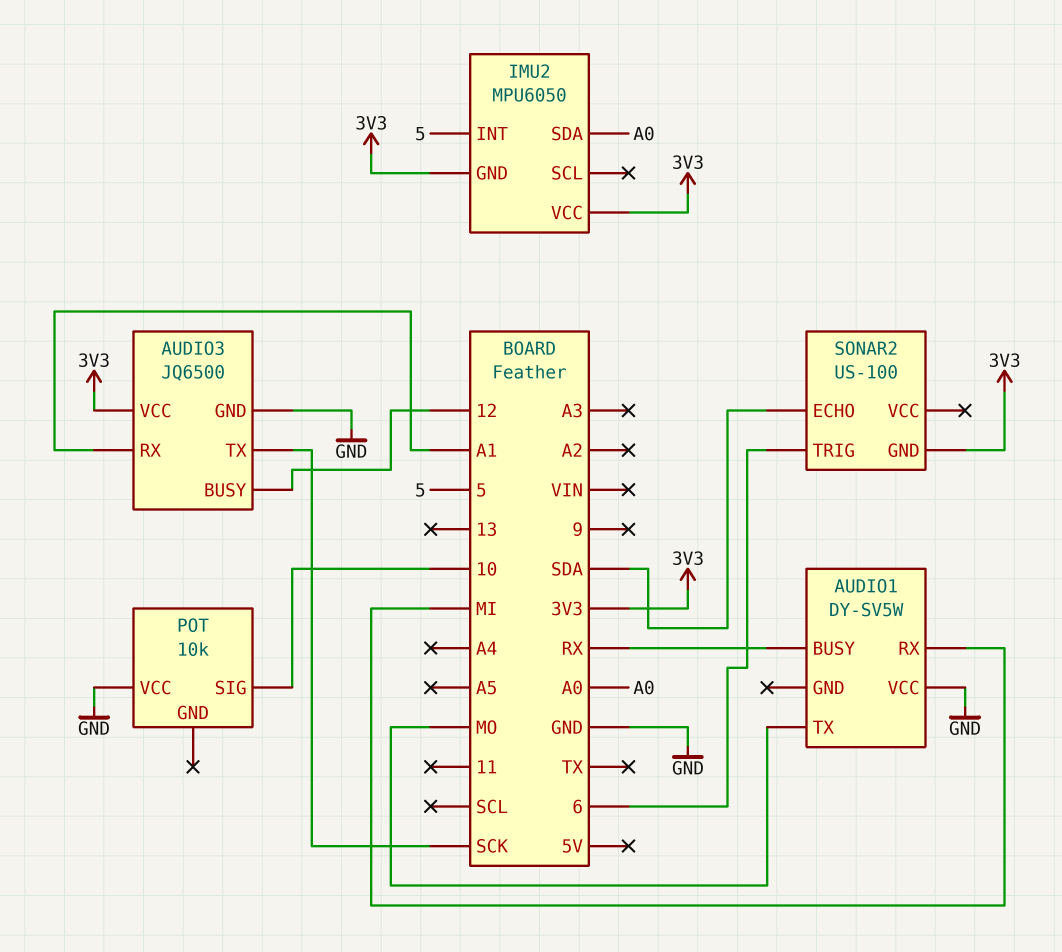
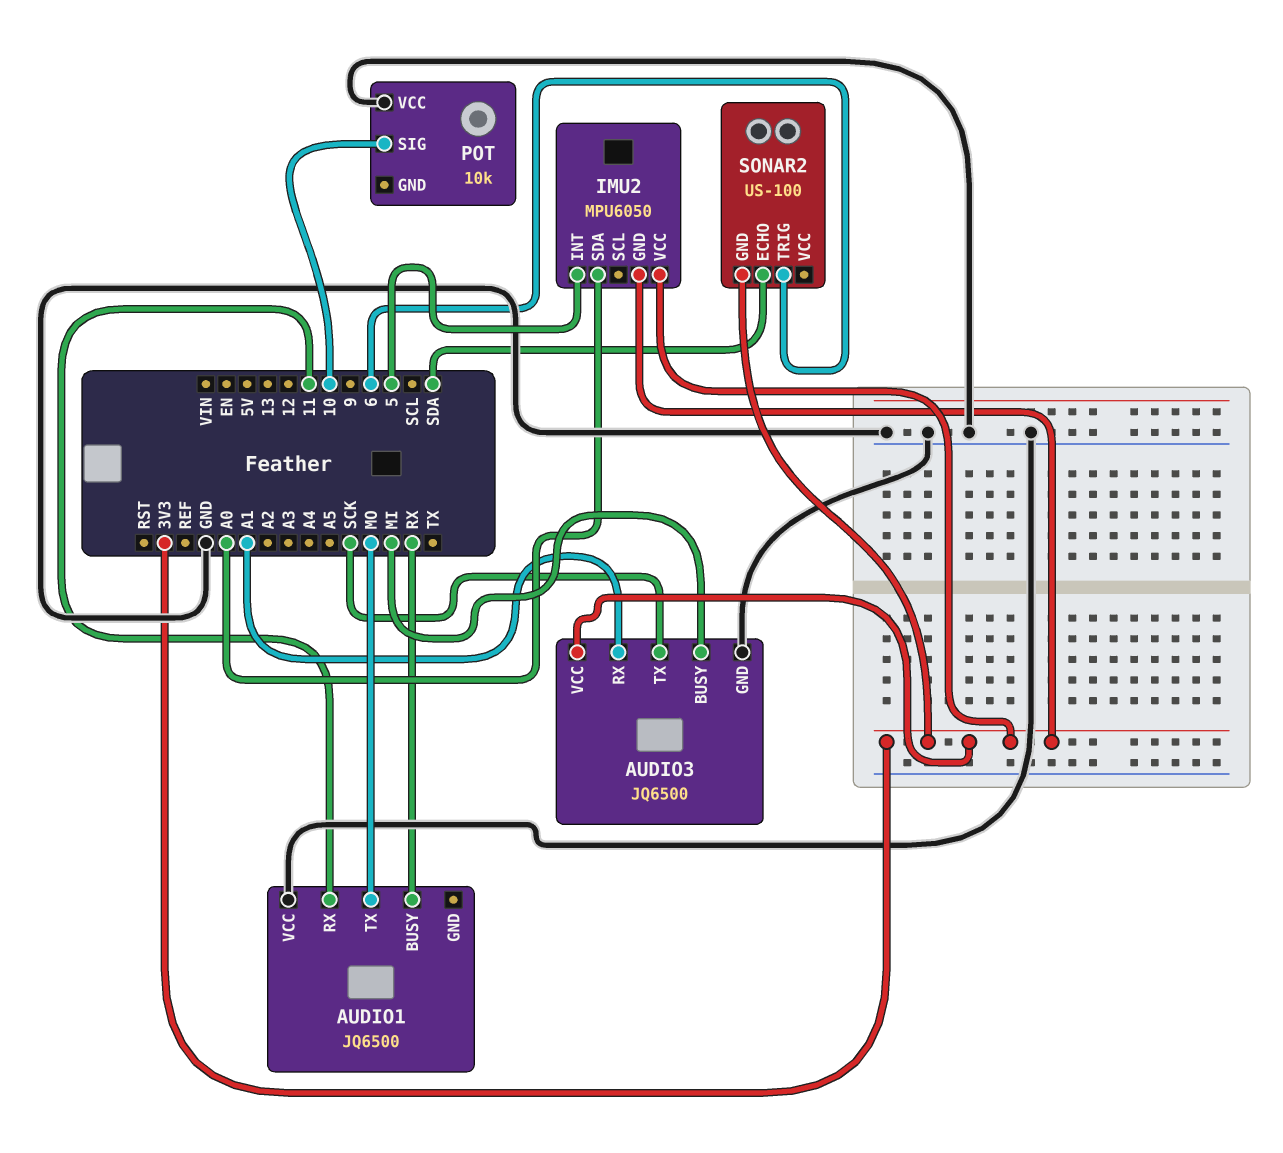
AUDIO1: DY-SV5W -> JQ6500
AUDIO1 pin RX: MI -> 11
AUDIO3 pin BUSY: 12 -> MI

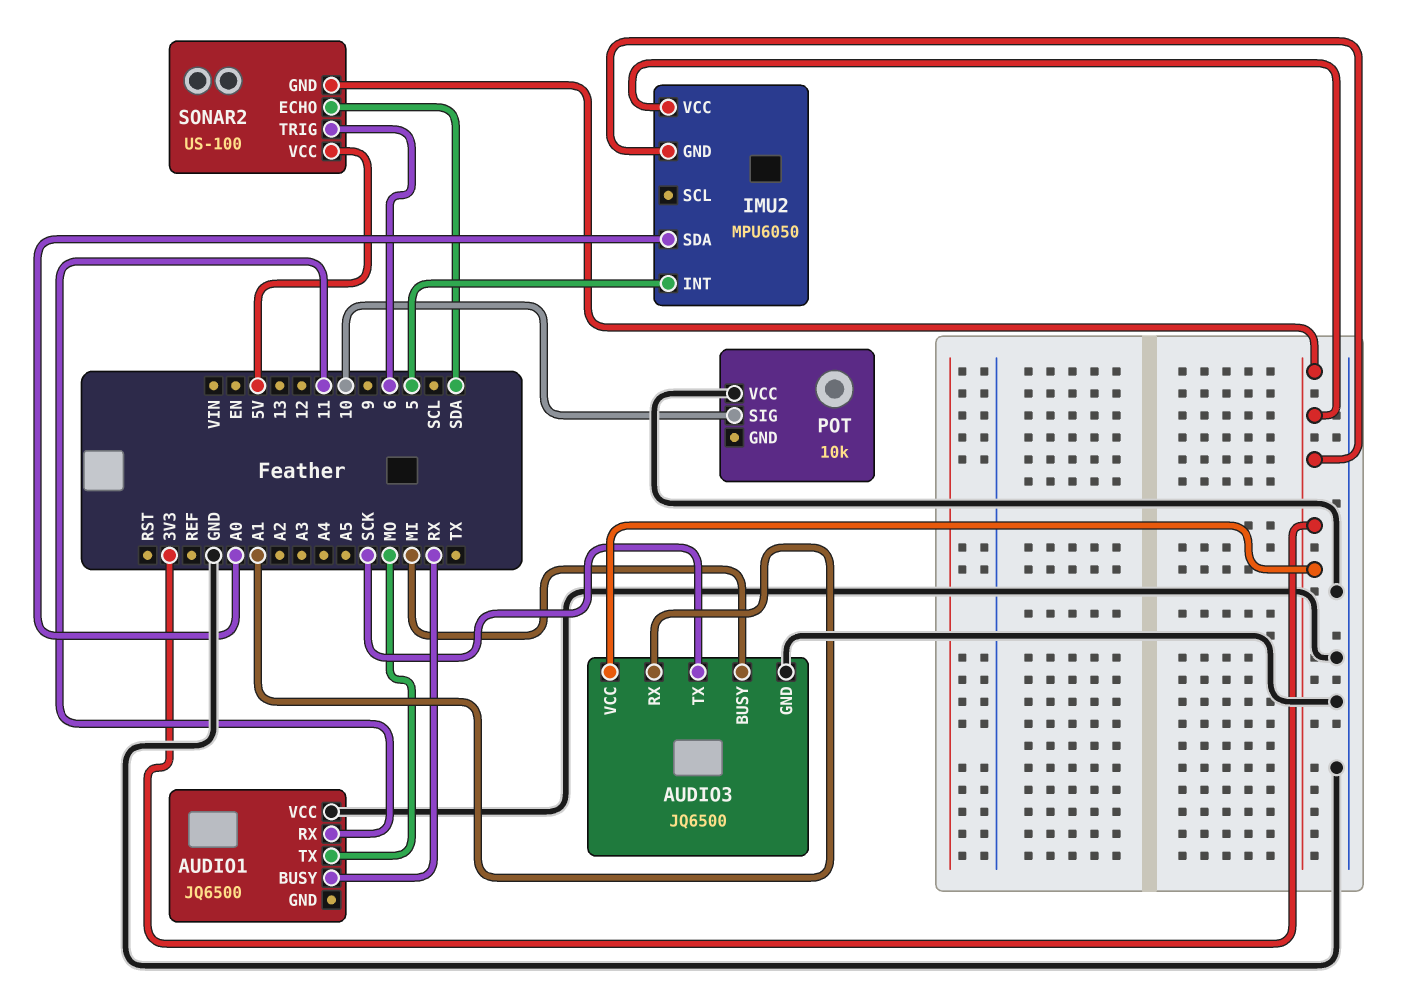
SONAR2 pin VCC: none -> 5V

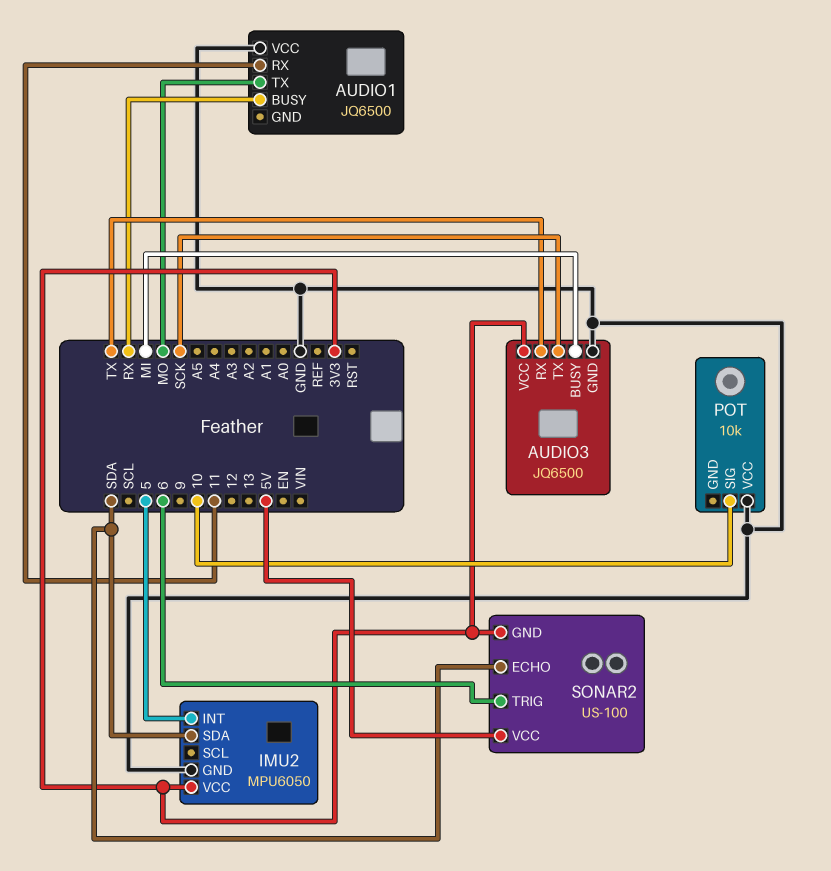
AUDIO3 pin RX: A1 -> TX
IMU2 pin GND: 3V3 -> GND
IMU2 pin SDA: A0 -> SDA

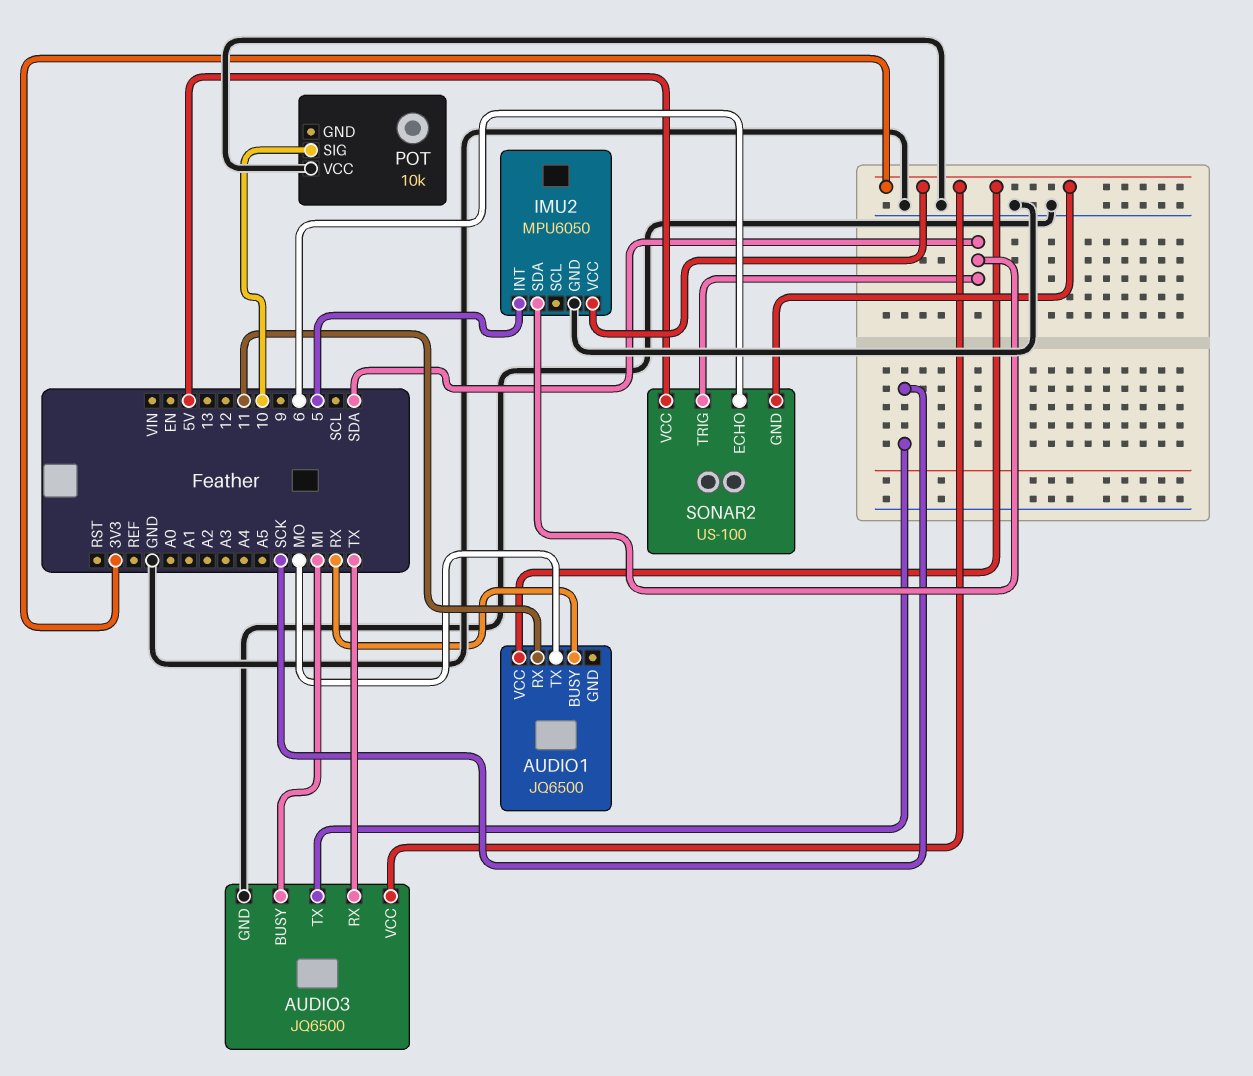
AUDIO1 pin VCC: GND -> 3V3
SONAR2 pin ECHO: SDA -> 6
SONAR2 pin TRIG: 6 -> SDA

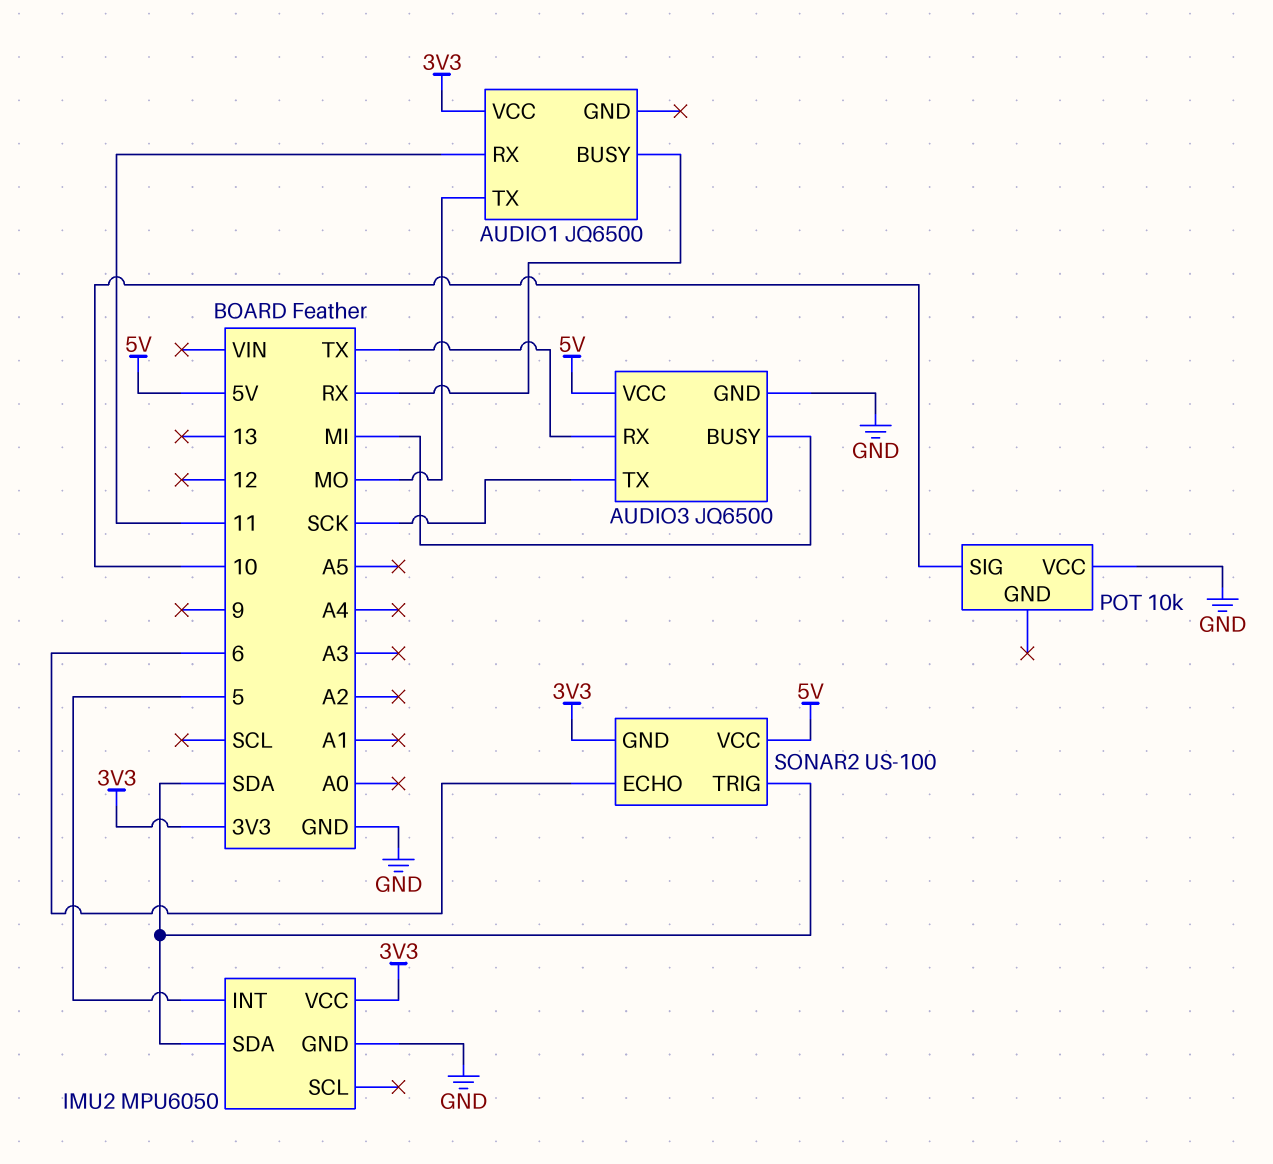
AUDIO3 pin VCC: 3V3 -> 5V

